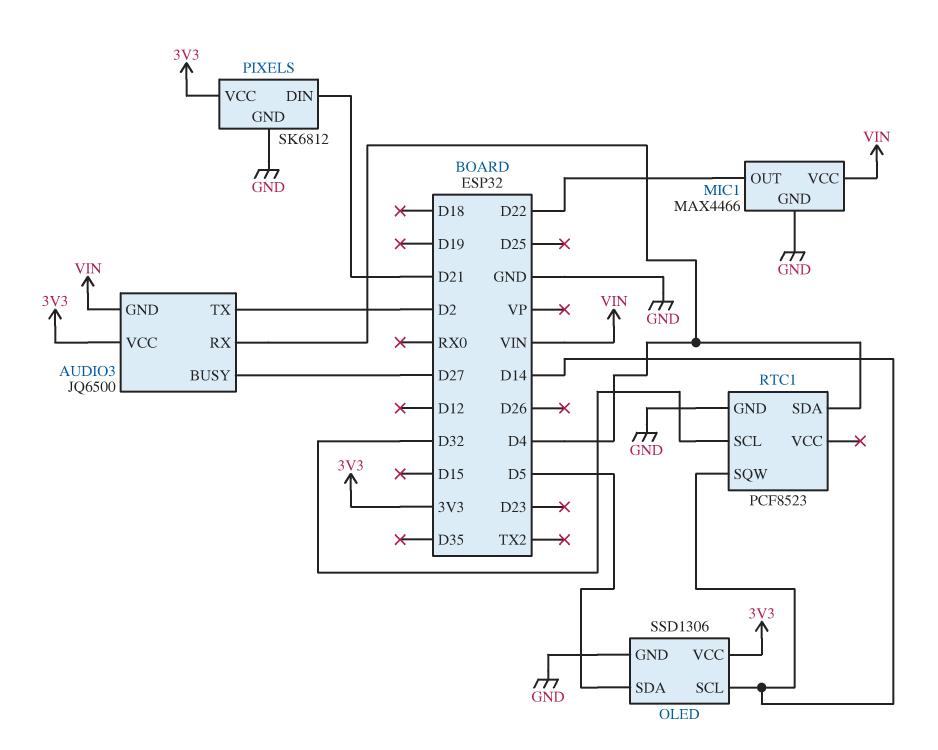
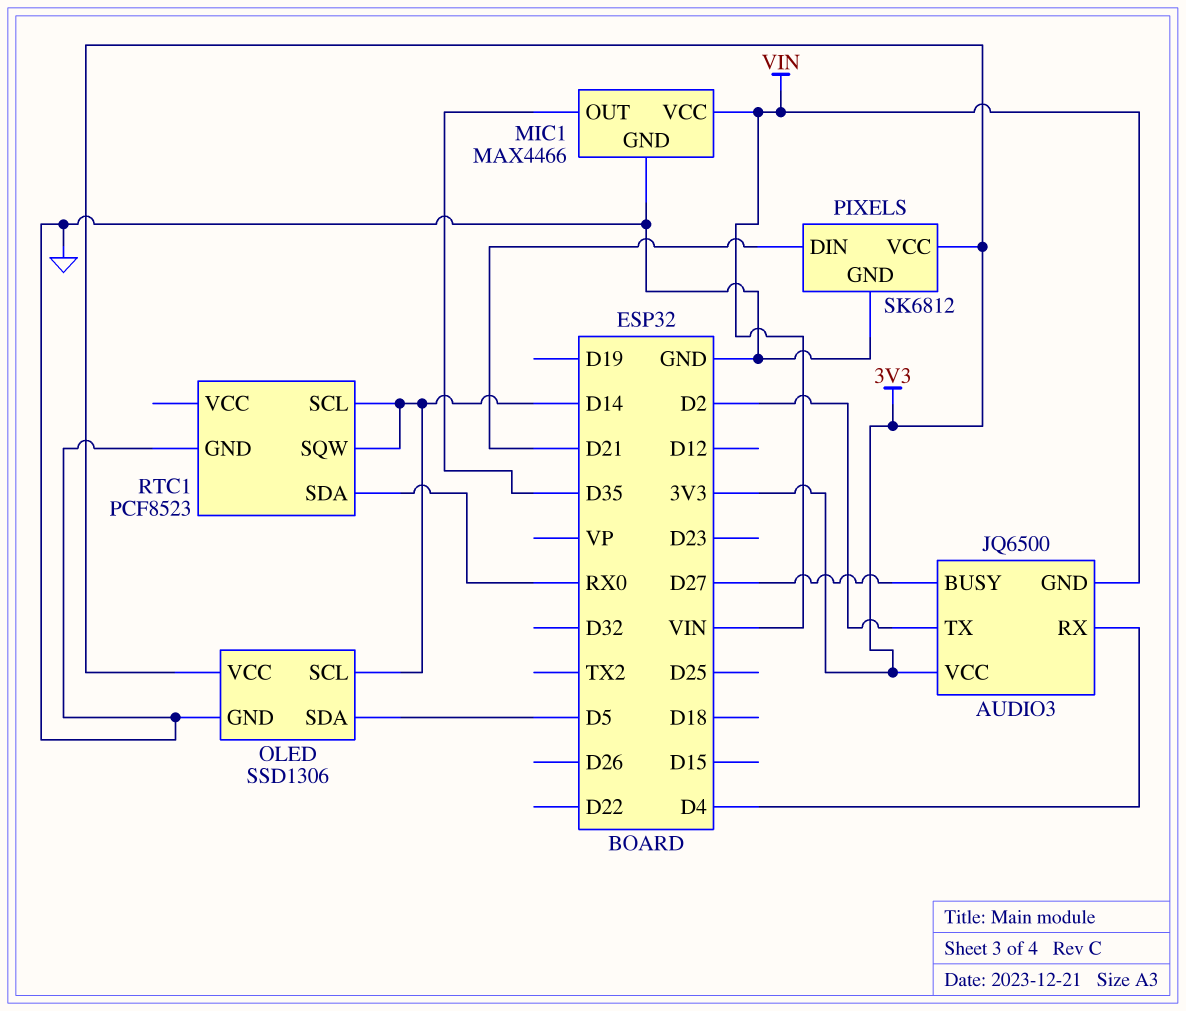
MIC1 pin OUT: D22 -> D35
RTC1 pin SCL: D32 -> D14
RTC1 pin SDA: D4 -> RX0

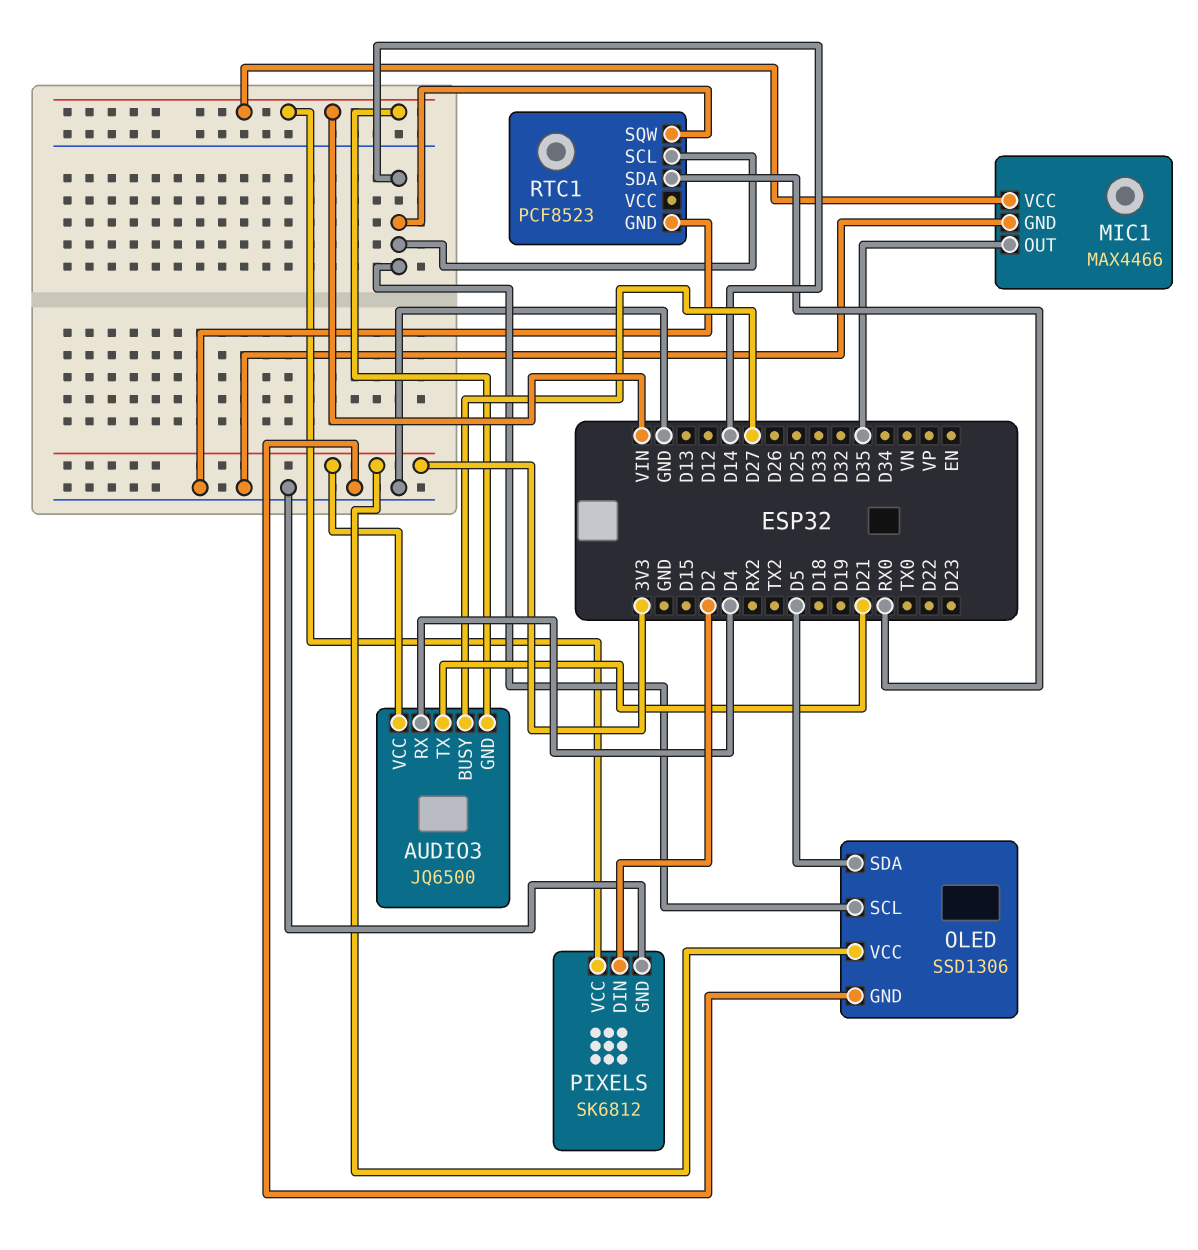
AUDIO3 pin TX: D2 -> D21
PIXELS pin DIN: D21 -> D2
PIXELS pin VCC: 3V3 -> VIN

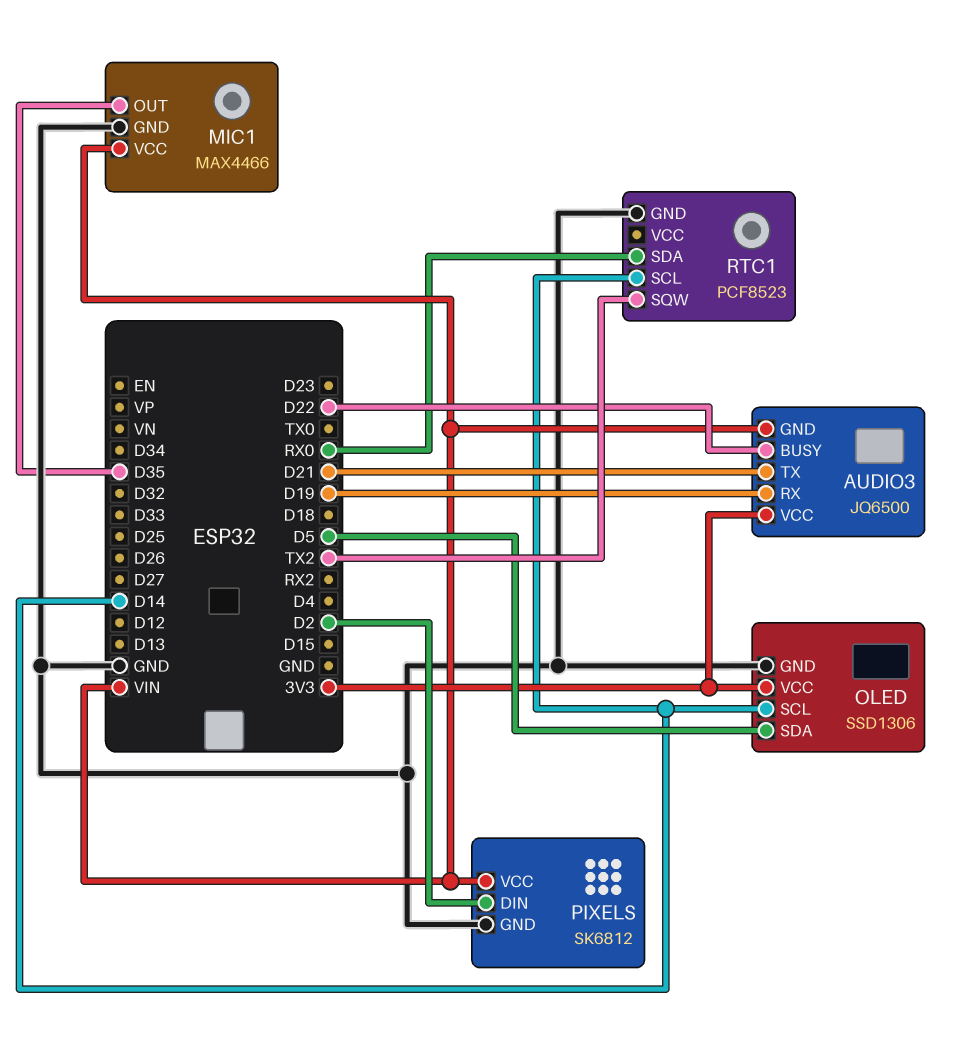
AUDIO3 pin BUSY: D27 -> D22
AUDIO3 pin RX: D4 -> D19
RTC1 pin SQW: D14 -> TX2

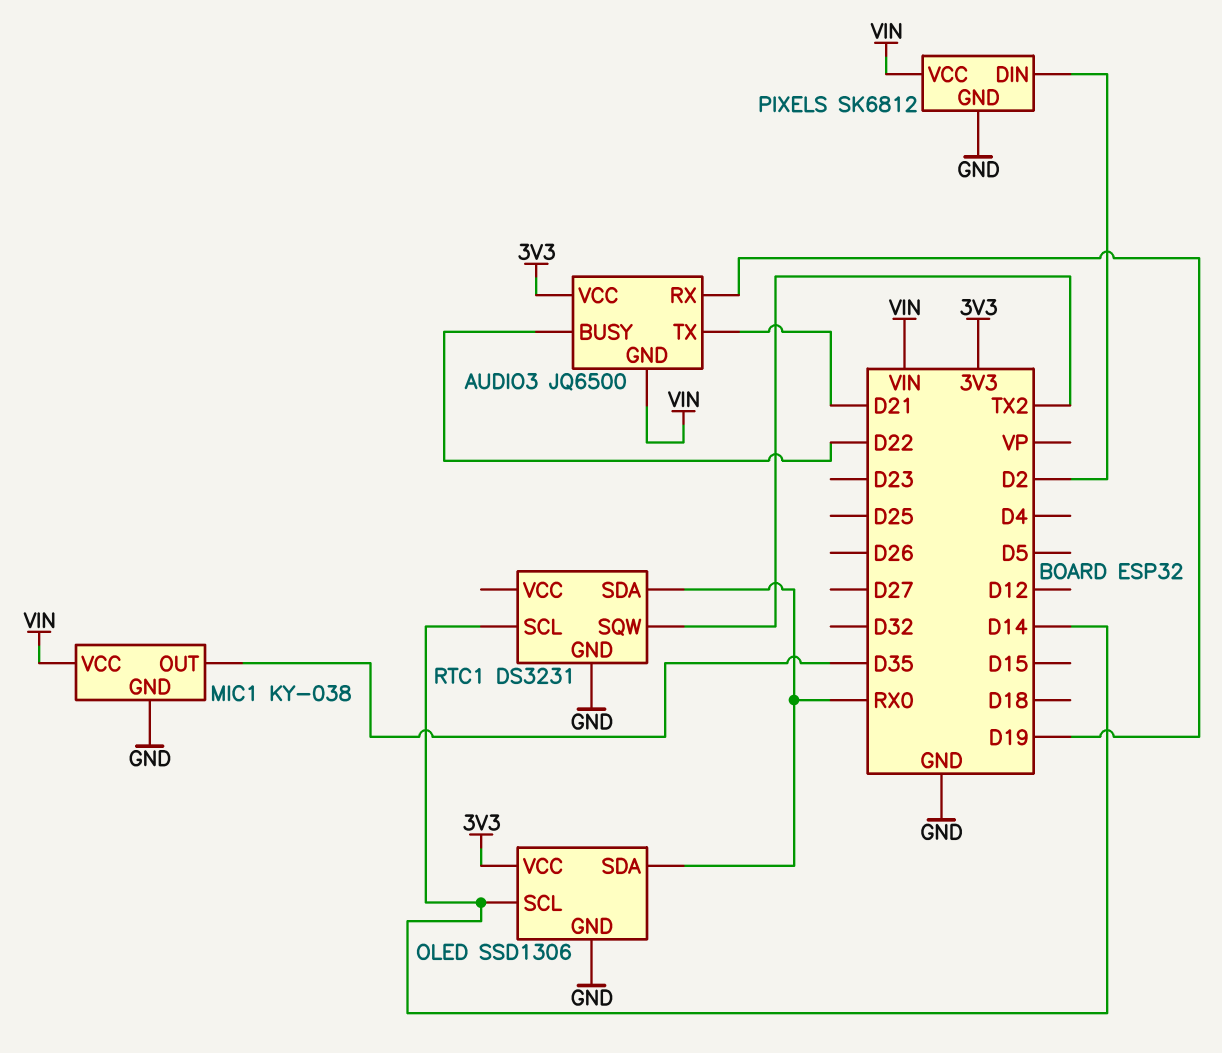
MIC1: MAX4466 -> KY-038
OLED pin SDA: D5 -> RX0
RTC1: PCF8523 -> DS3231

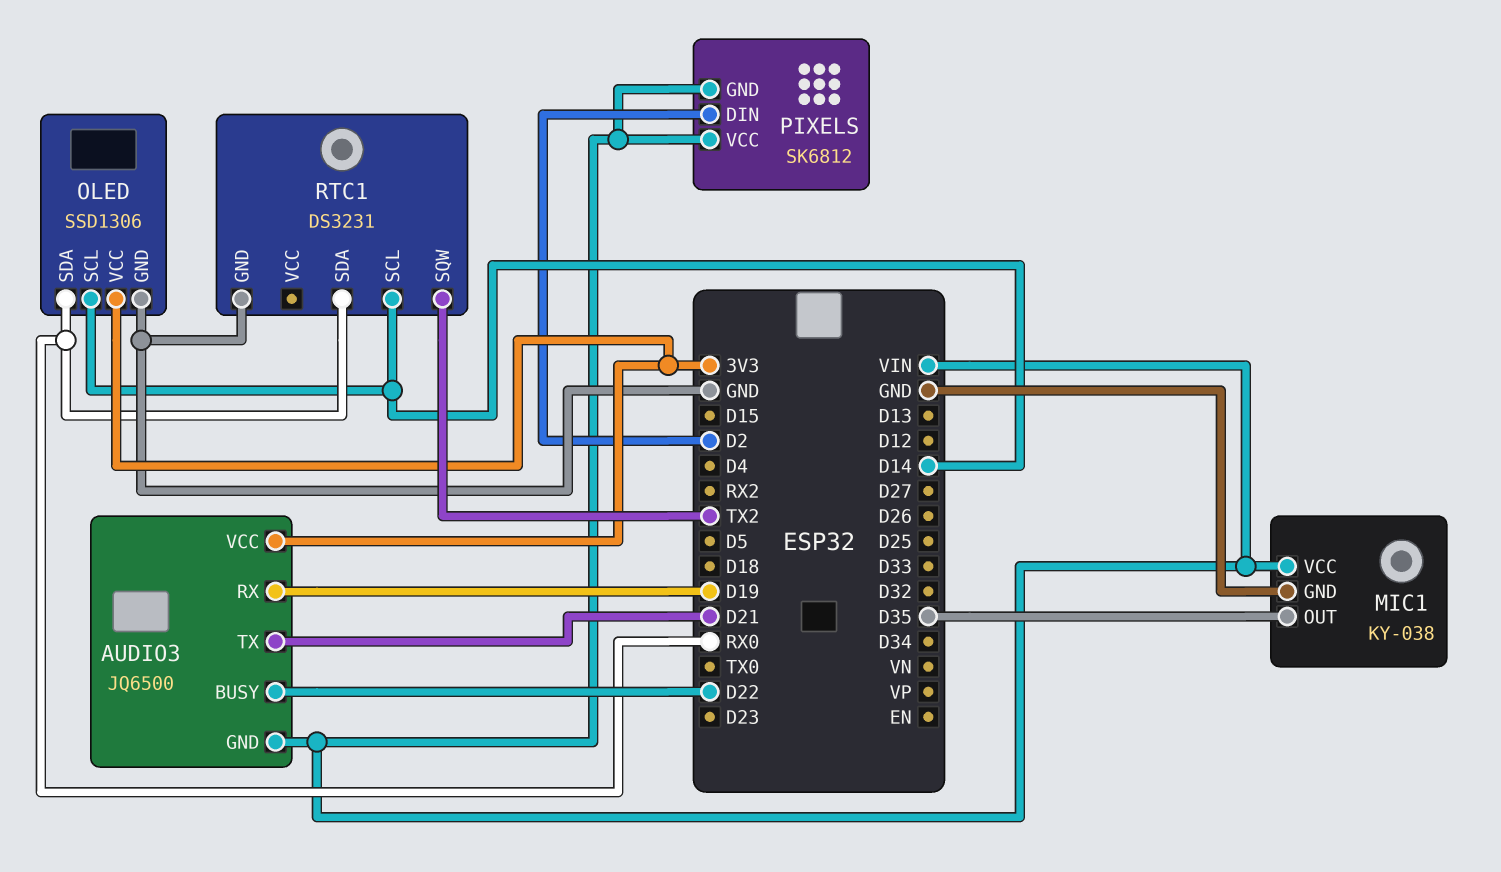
PIXELS pin GND: GND -> VIN

